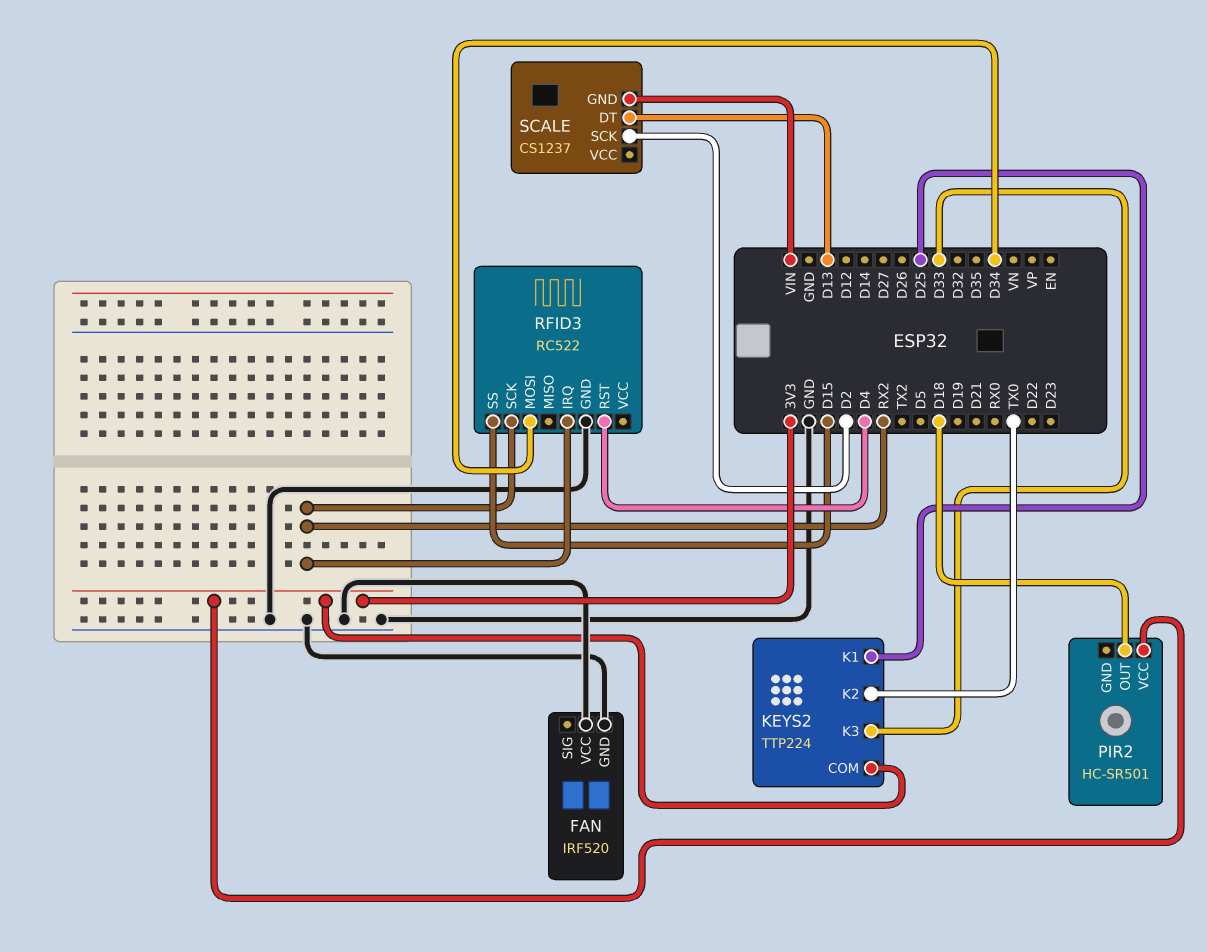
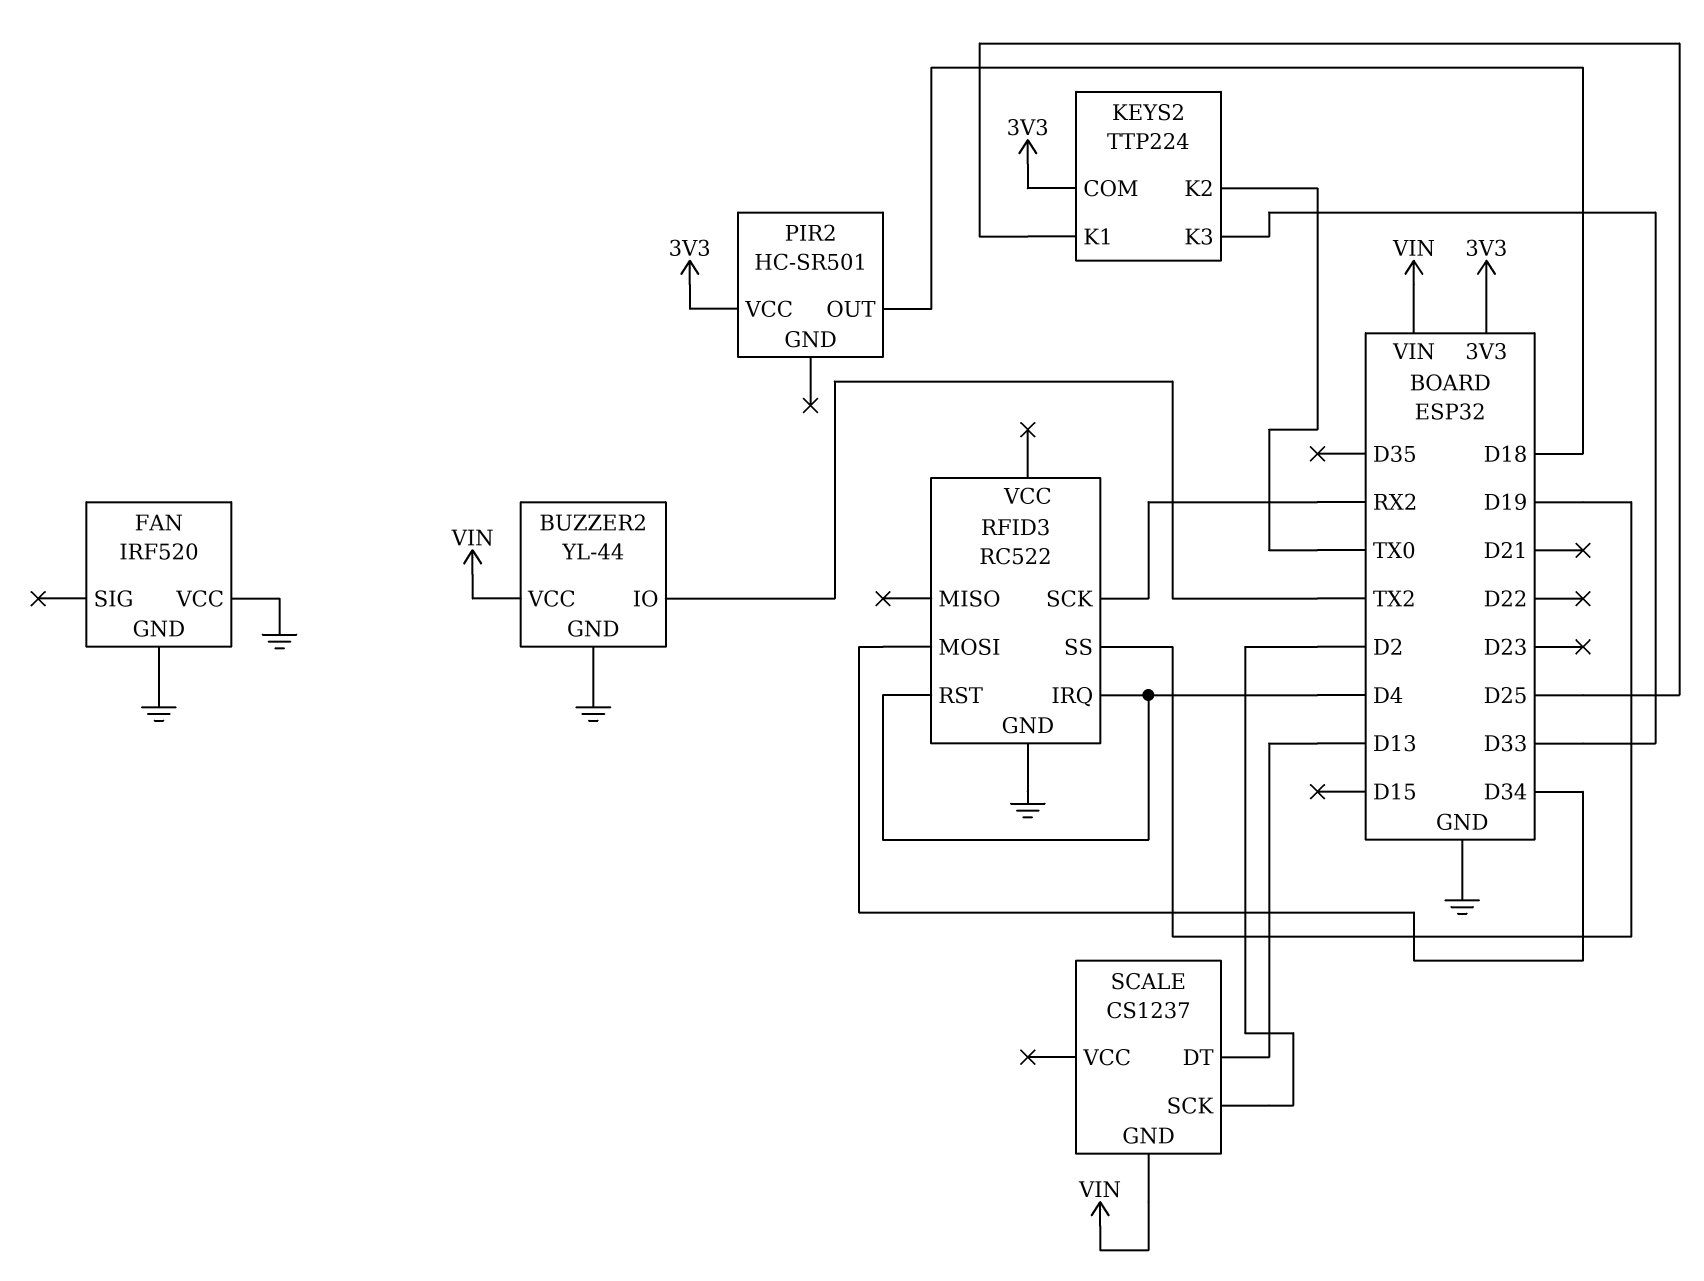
BUZZER2: none -> YL-44
BUZZER2 pin GND: none -> GND
BUZZER2 pin IO: none -> TX2
BUZZER2 pin VCC: none -> VIN
RFID3 pin IRQ: RX2 -> D4
RFID3 pin SS: D15 -> D19

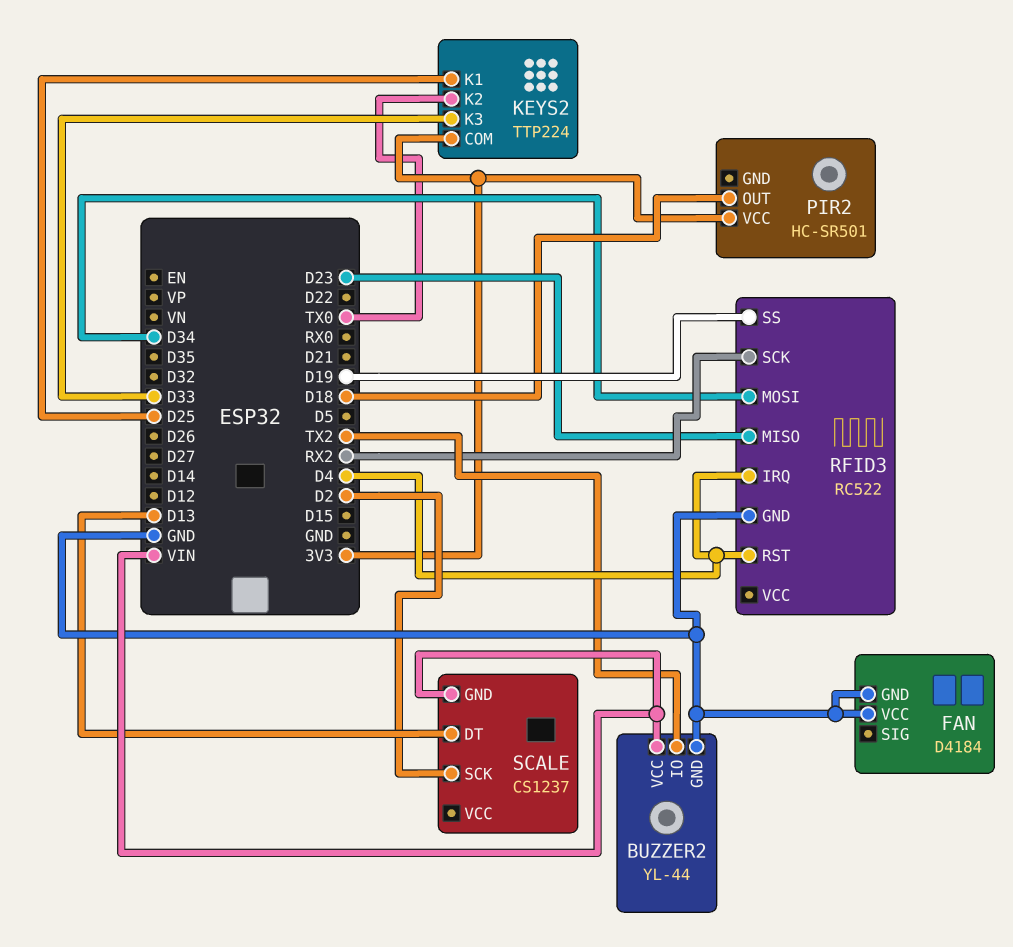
FAN: IRF520 -> D4184
RFID3 pin MISO: none -> D23

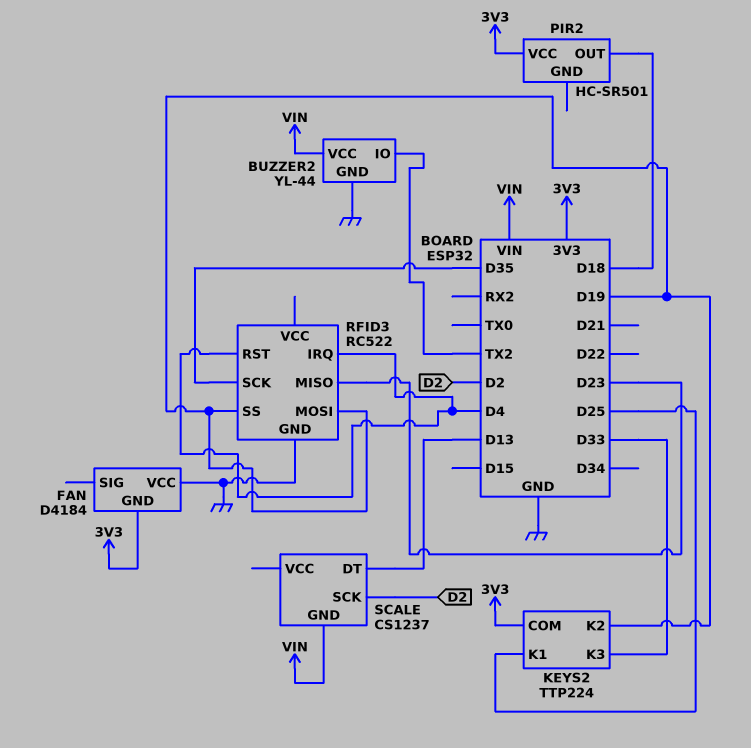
FAN pin GND: GND -> 3V3
KEYS2 pin K2: TX0 -> D19
RFID3 pin MOSI: D34 -> D19
RFID3 pin SCK: RX2 -> D35

